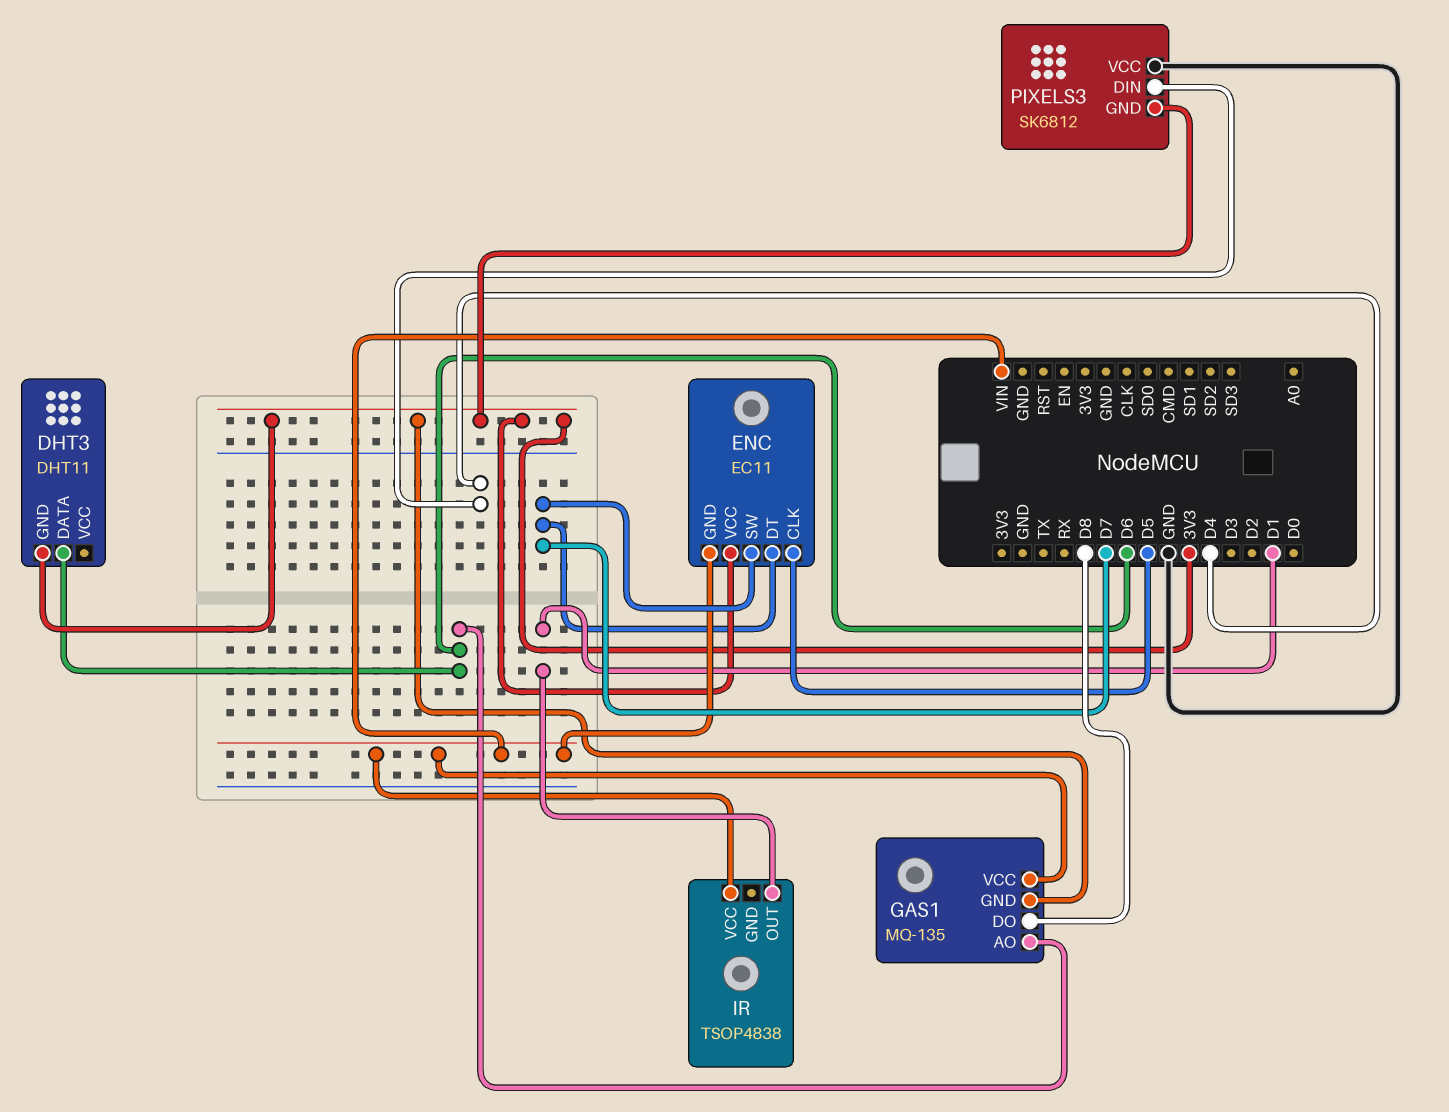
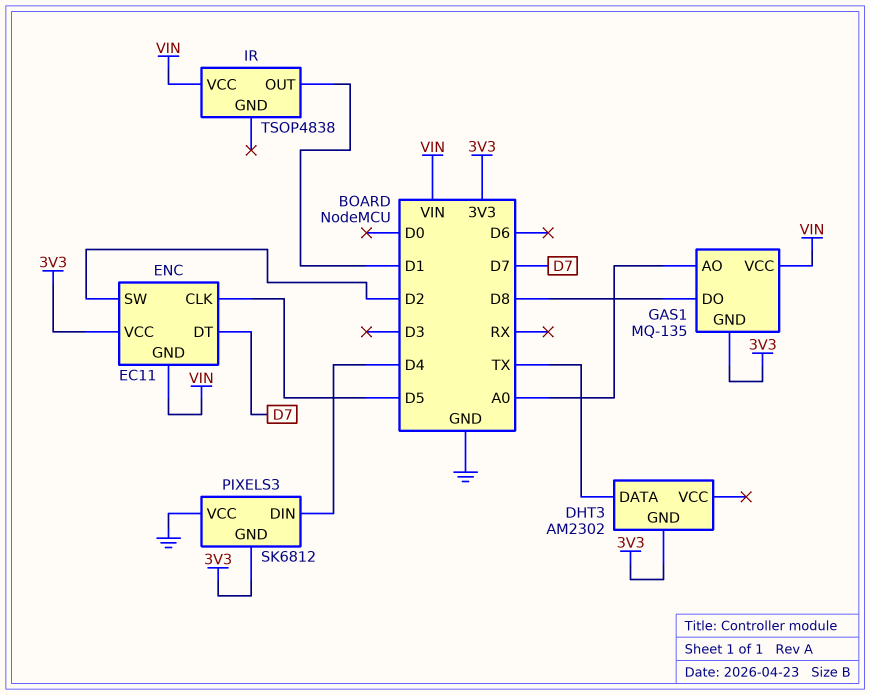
DHT3: DHT11 -> AM2302
DHT3 pin DATA: D6 -> TX
ENC pin SW: D7 -> D2
GAS1 pin AO: D6 -> A0

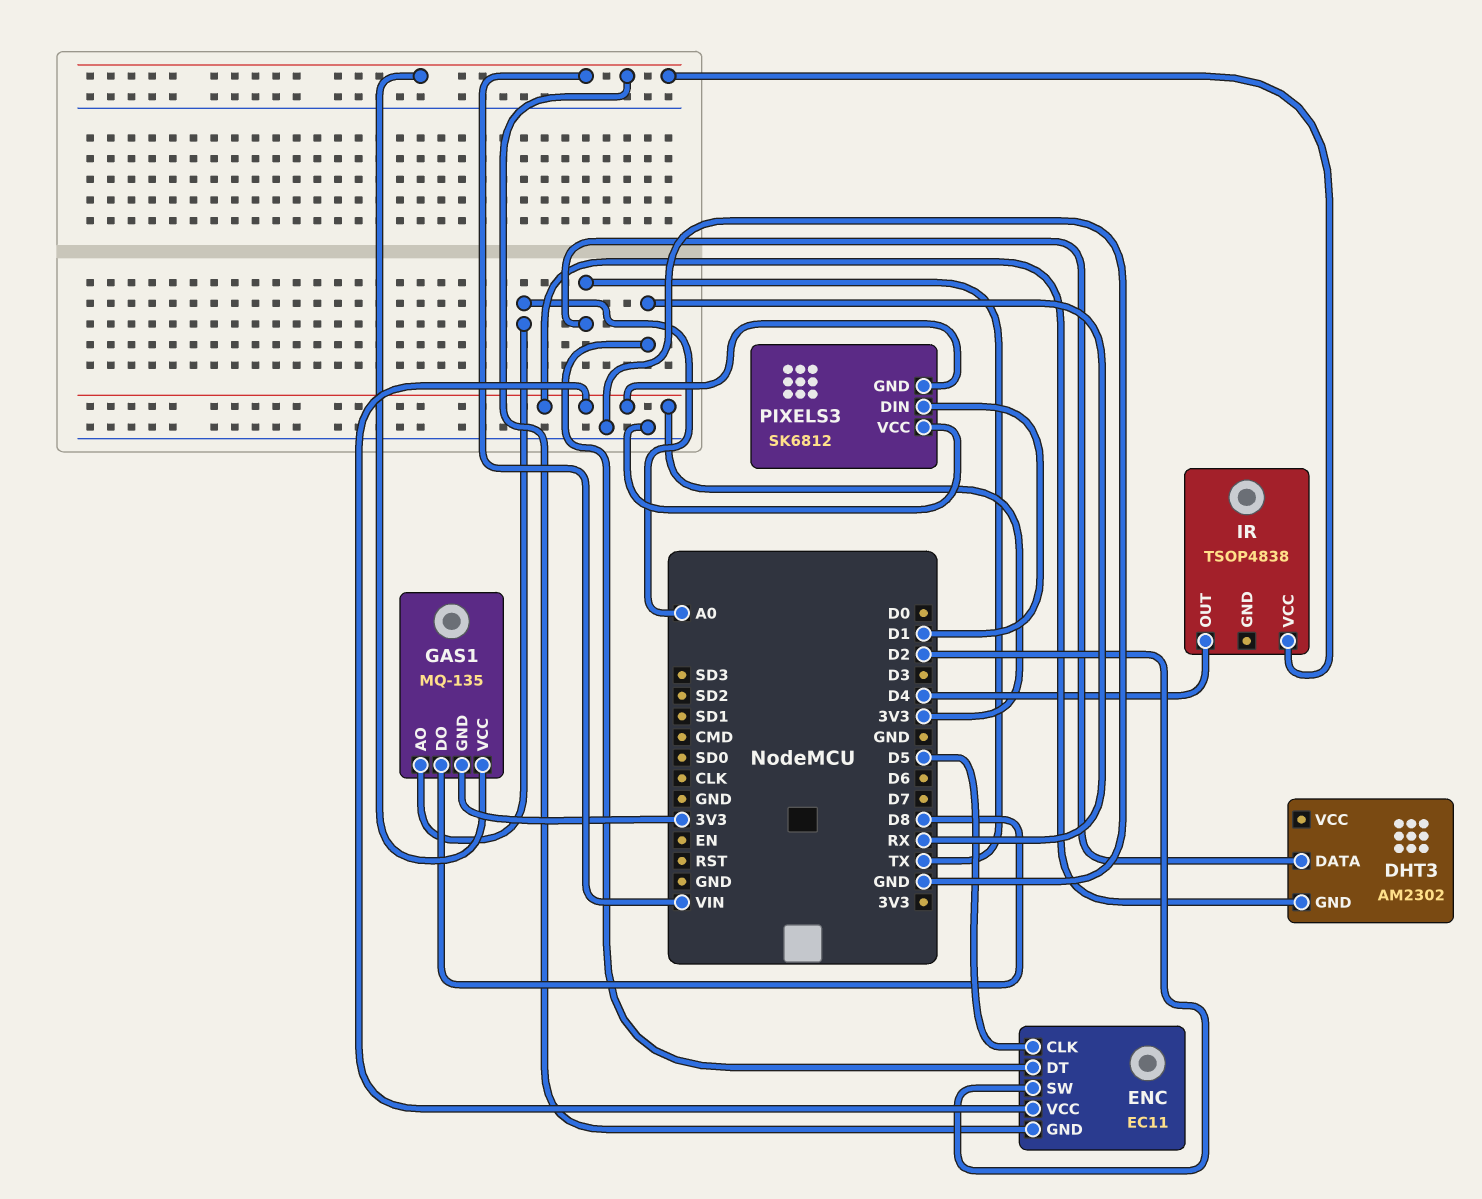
ENC pin DT: D7 -> RX
IR pin OUT: D1 -> D4
PIXELS3 pin DIN: D4 -> D1

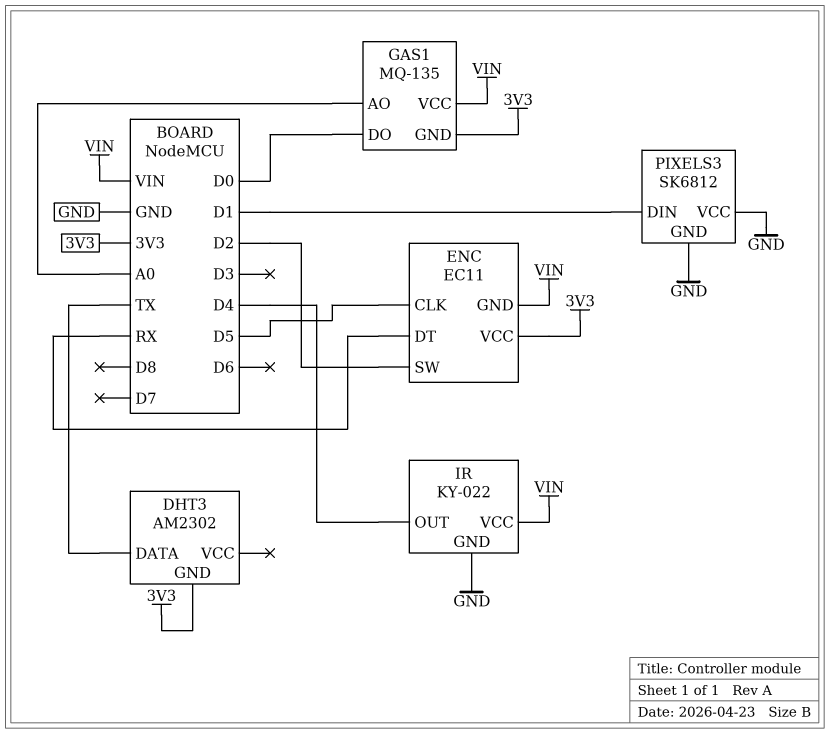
GAS1 pin DO: D8 -> D0
IR: TSOP4838 -> KY-022
IR pin GND: none -> GND
PIXELS3 pin GND: 3V3 -> GND

